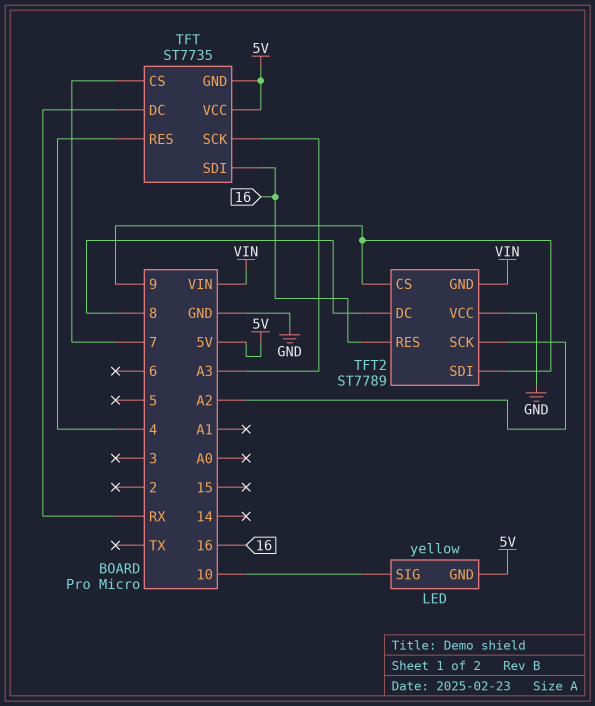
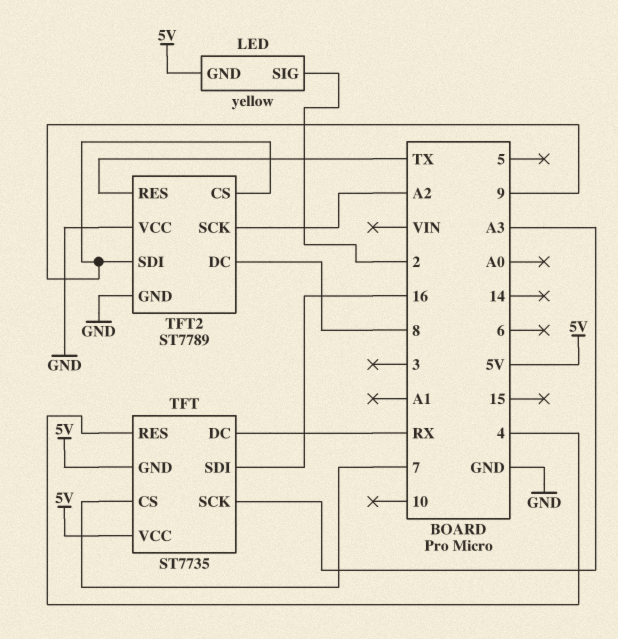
LED pin SIG: 10 -> 2
TFT2 pin GND: VIN -> GND
TFT2 pin RES: 16 -> TX

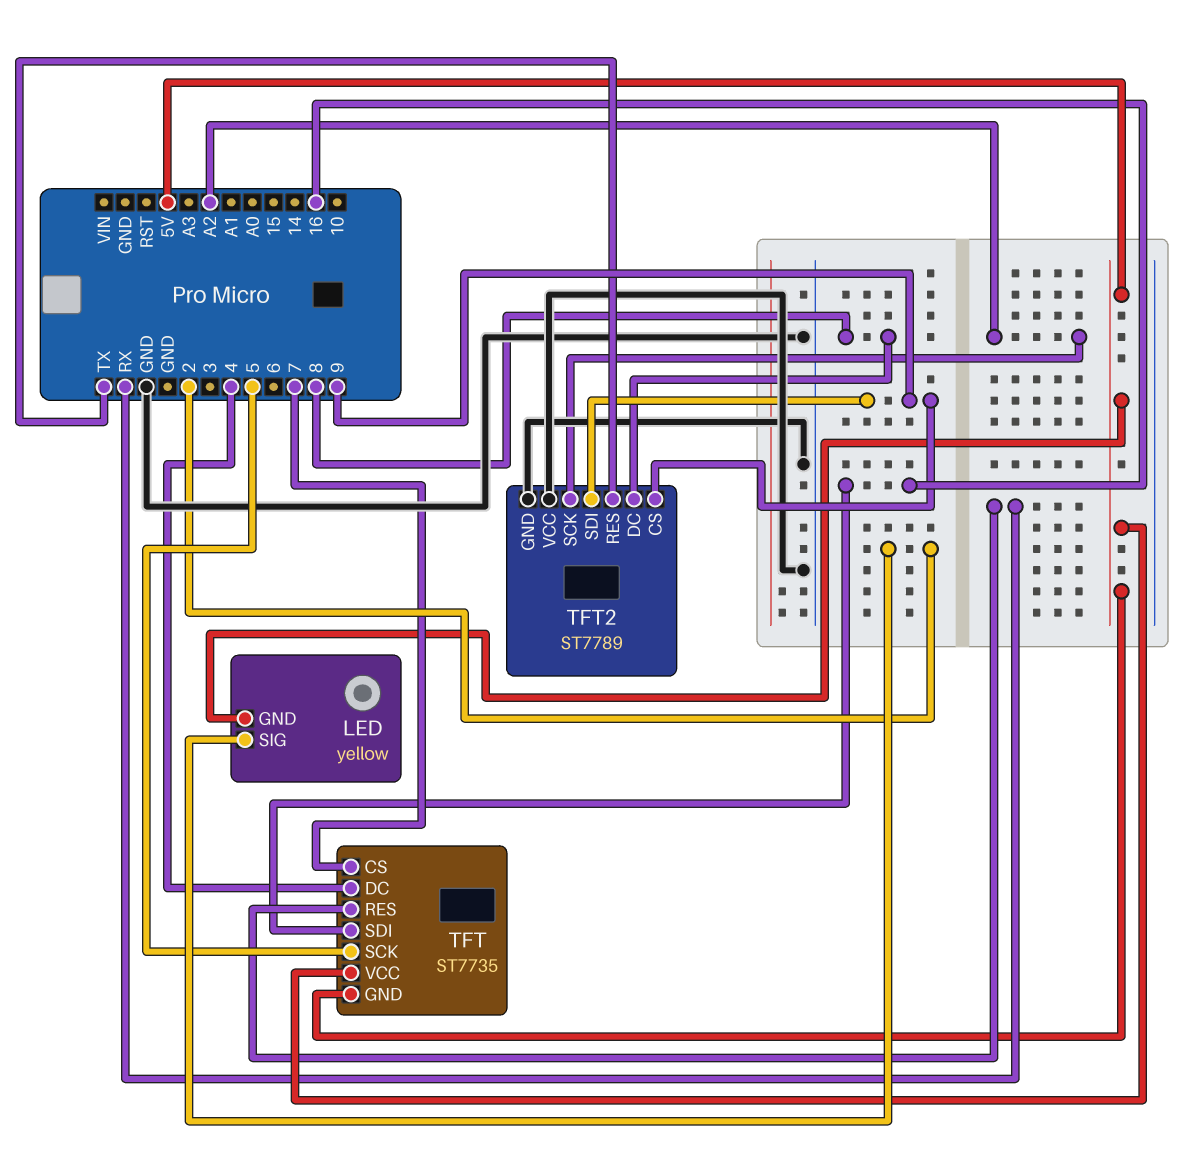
TFT pin DC: RX -> 4
TFT pin RES: 4 -> RX
TFT pin SCK: A3 -> 5

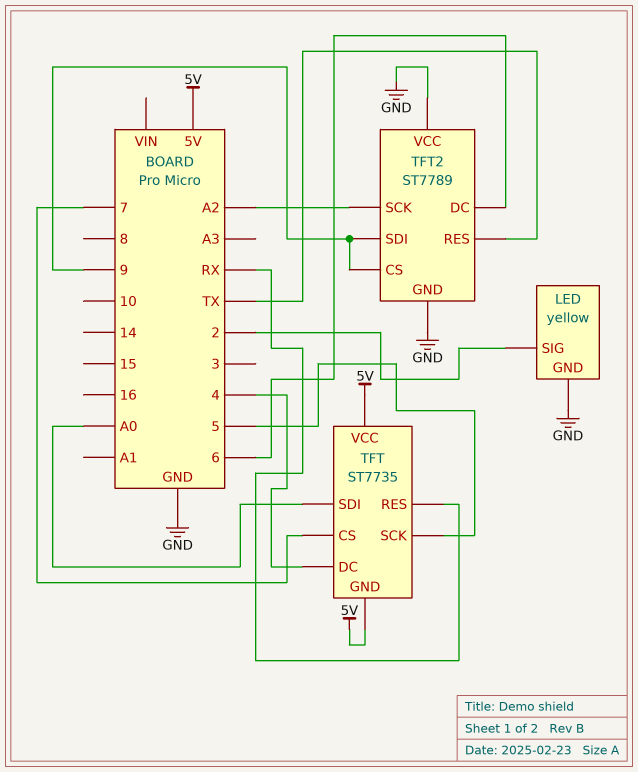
LED pin GND: 5V -> GND
TFT pin SDI: 16 -> A0
TFT2 pin DC: 8 -> 6

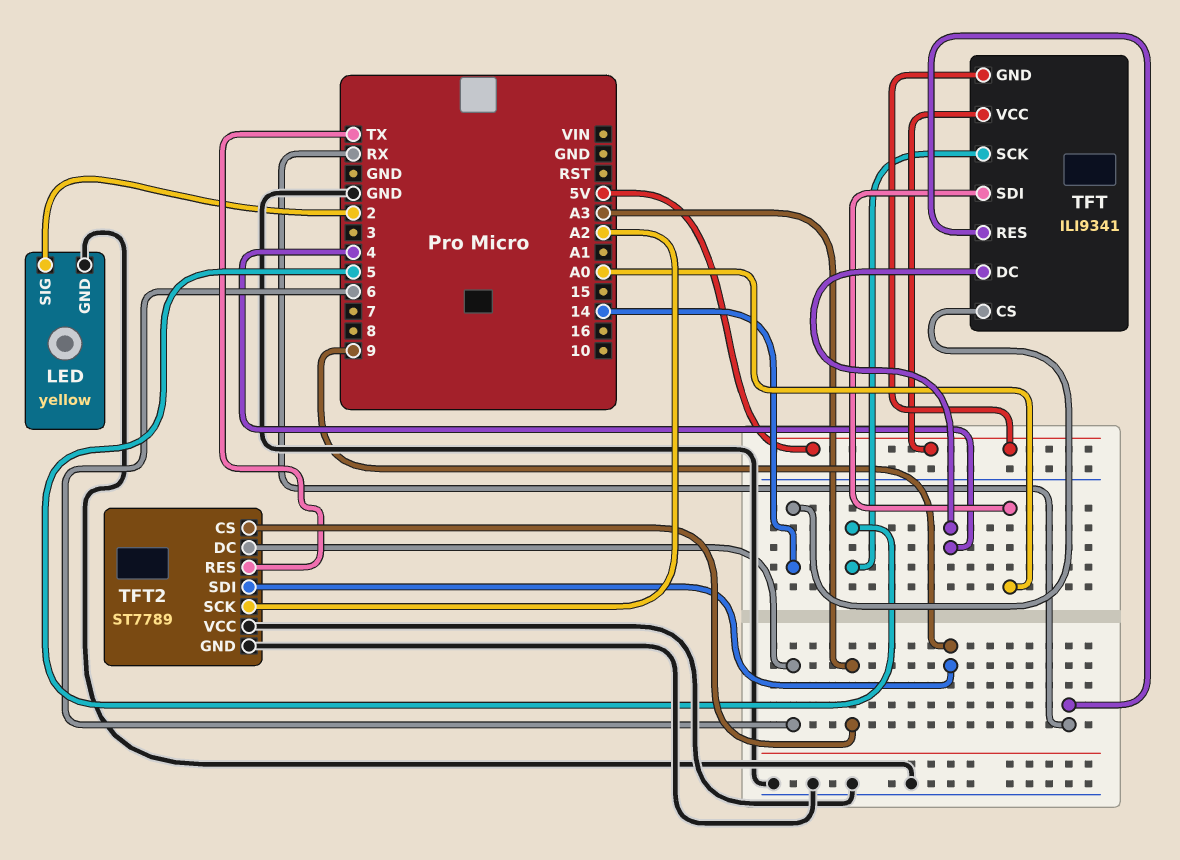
TFT: ST7735 -> ILI9341
TFT pin CS: 7 -> 14
TFT2 pin CS: 9 -> A3

